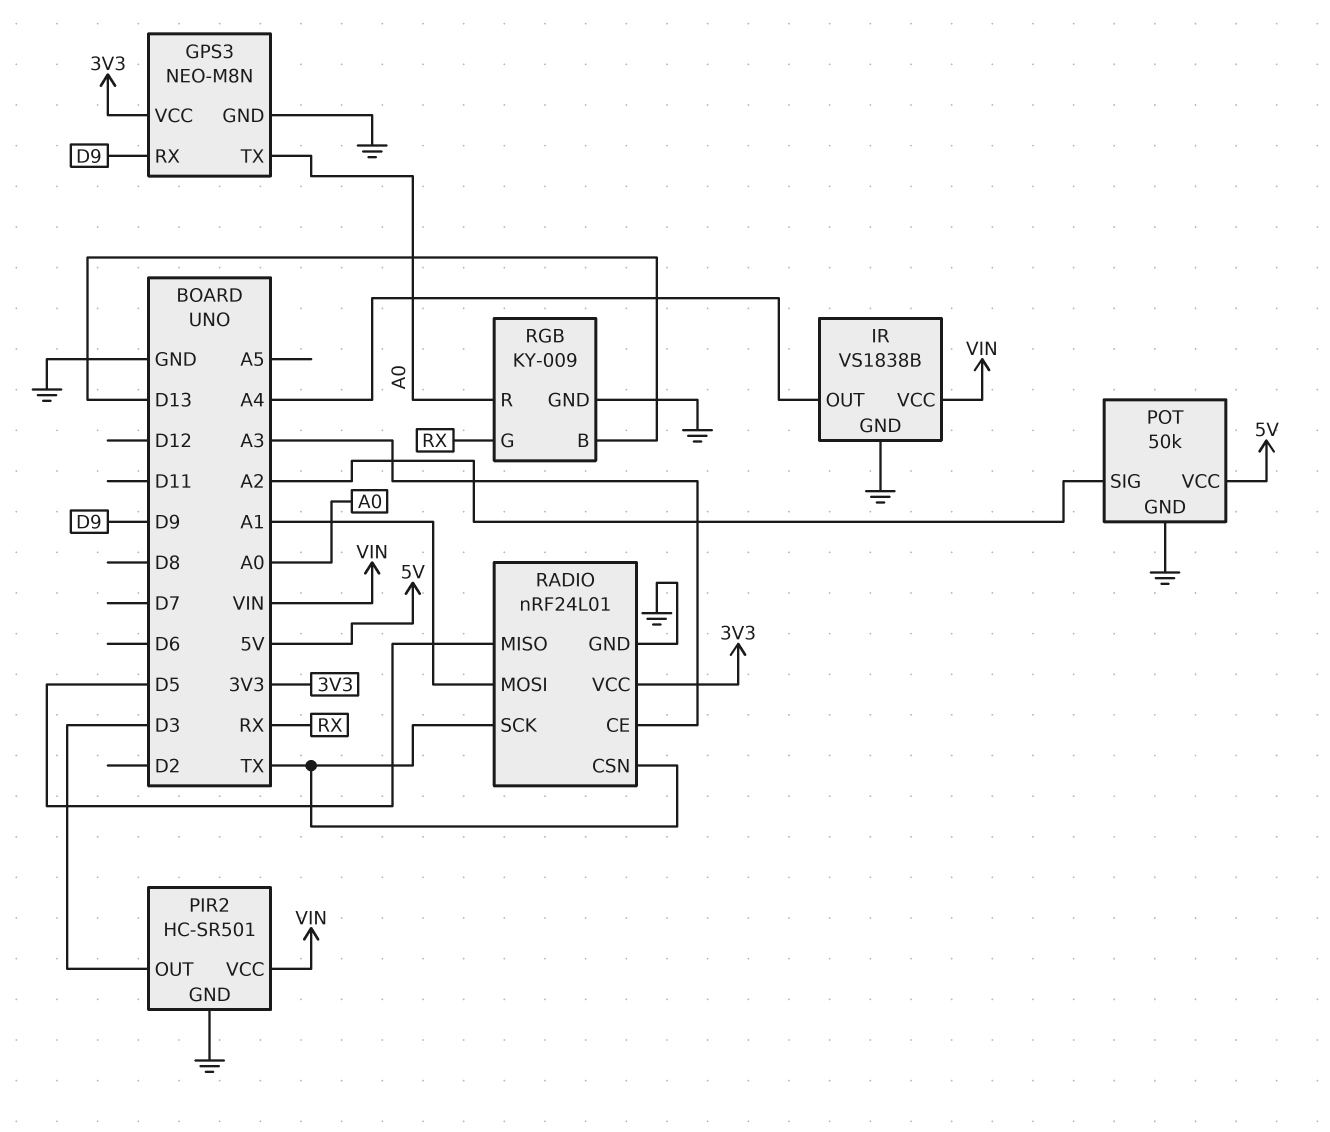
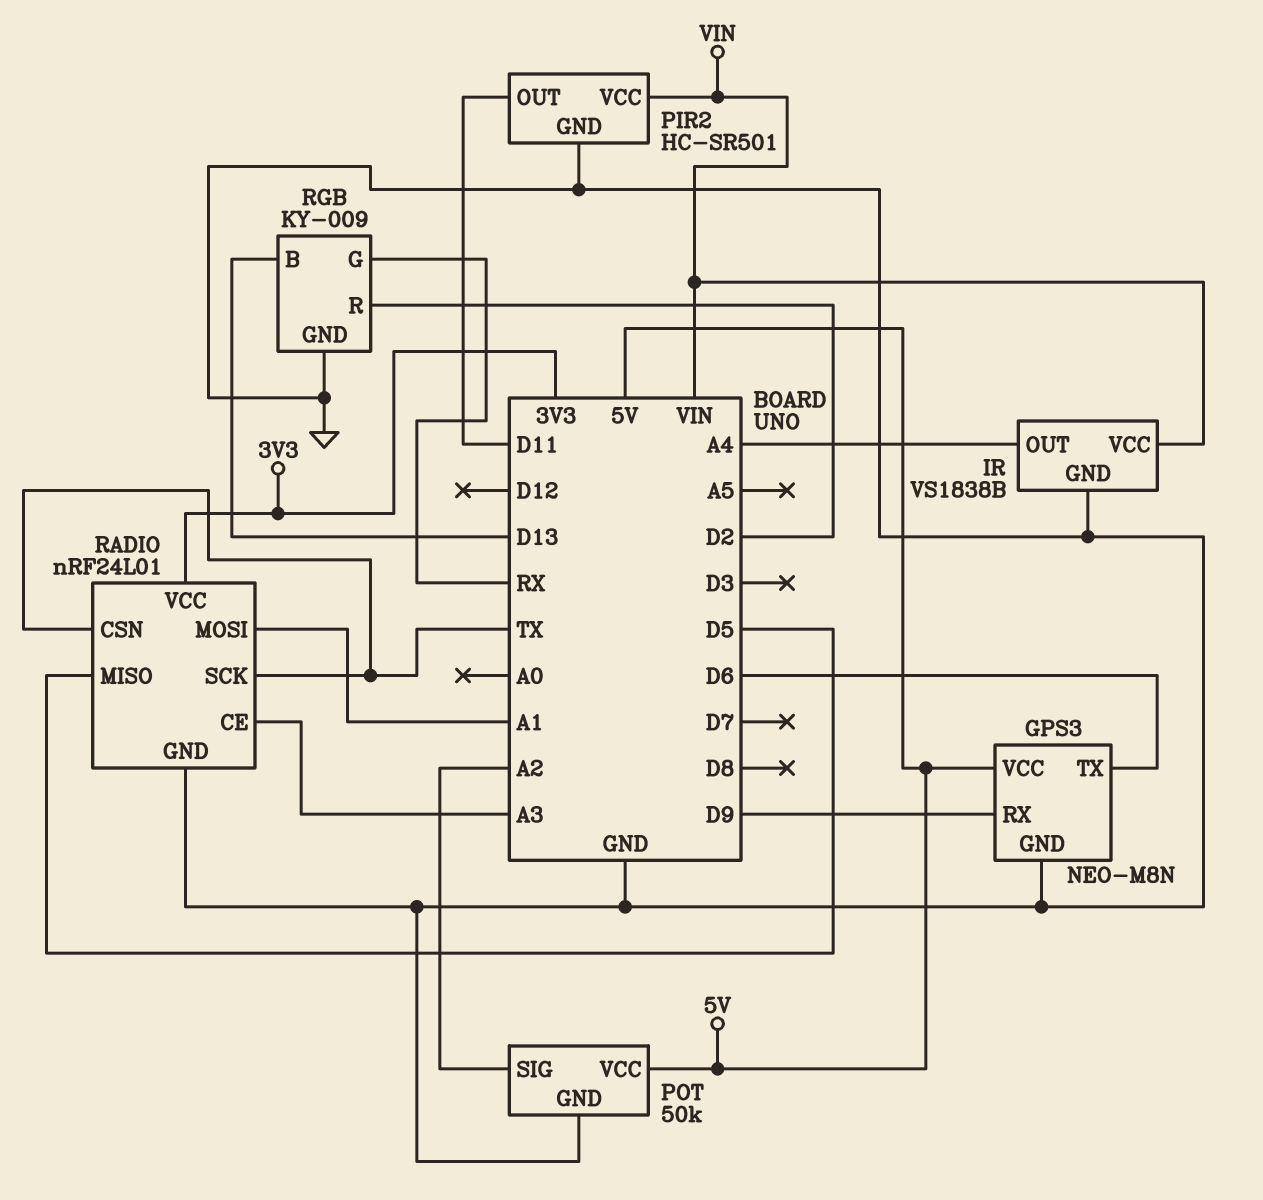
GPS3 pin TX: A0 -> D6
GPS3 pin VCC: 3V3 -> 5V
PIR2 pin OUT: D3 -> D11
RGB pin R: A0 -> D2

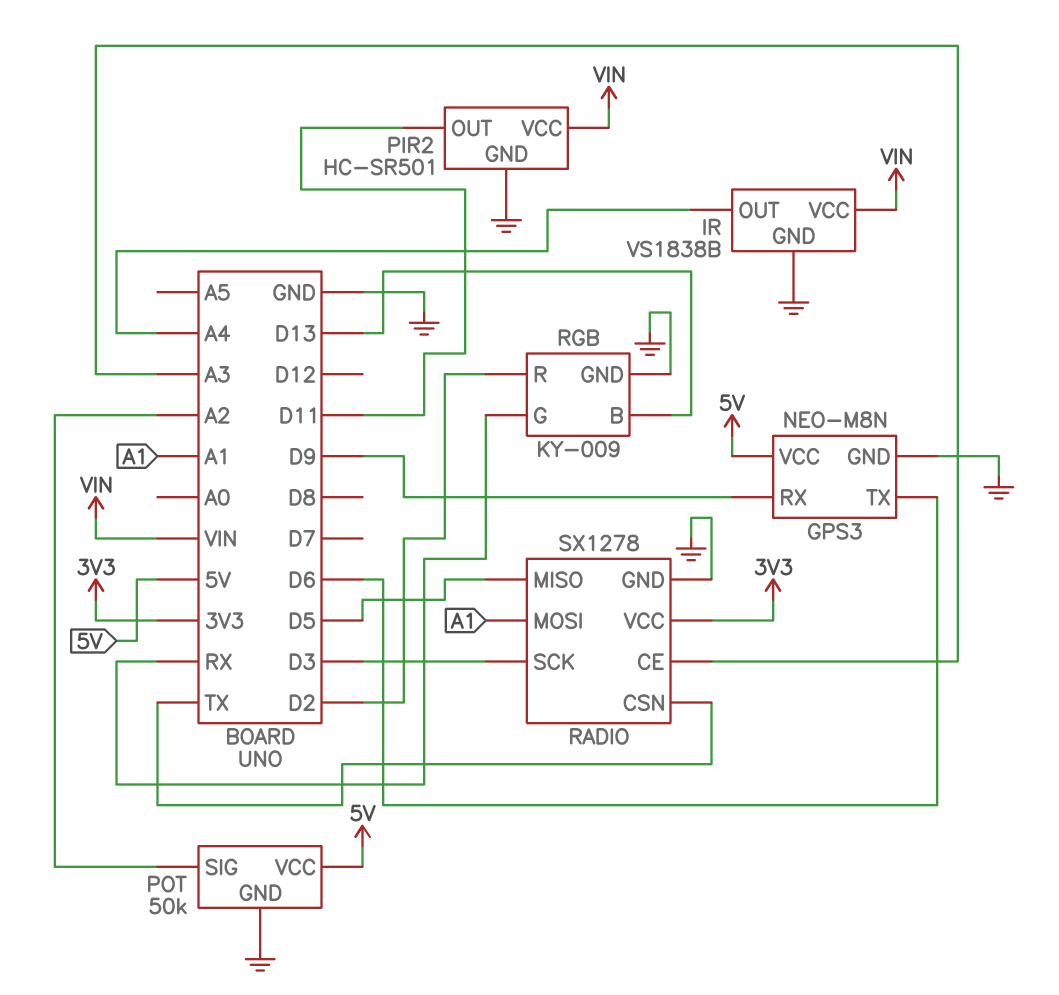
RADIO: nRF24L01 -> SX1278
RADIO pin SCK: TX -> D3

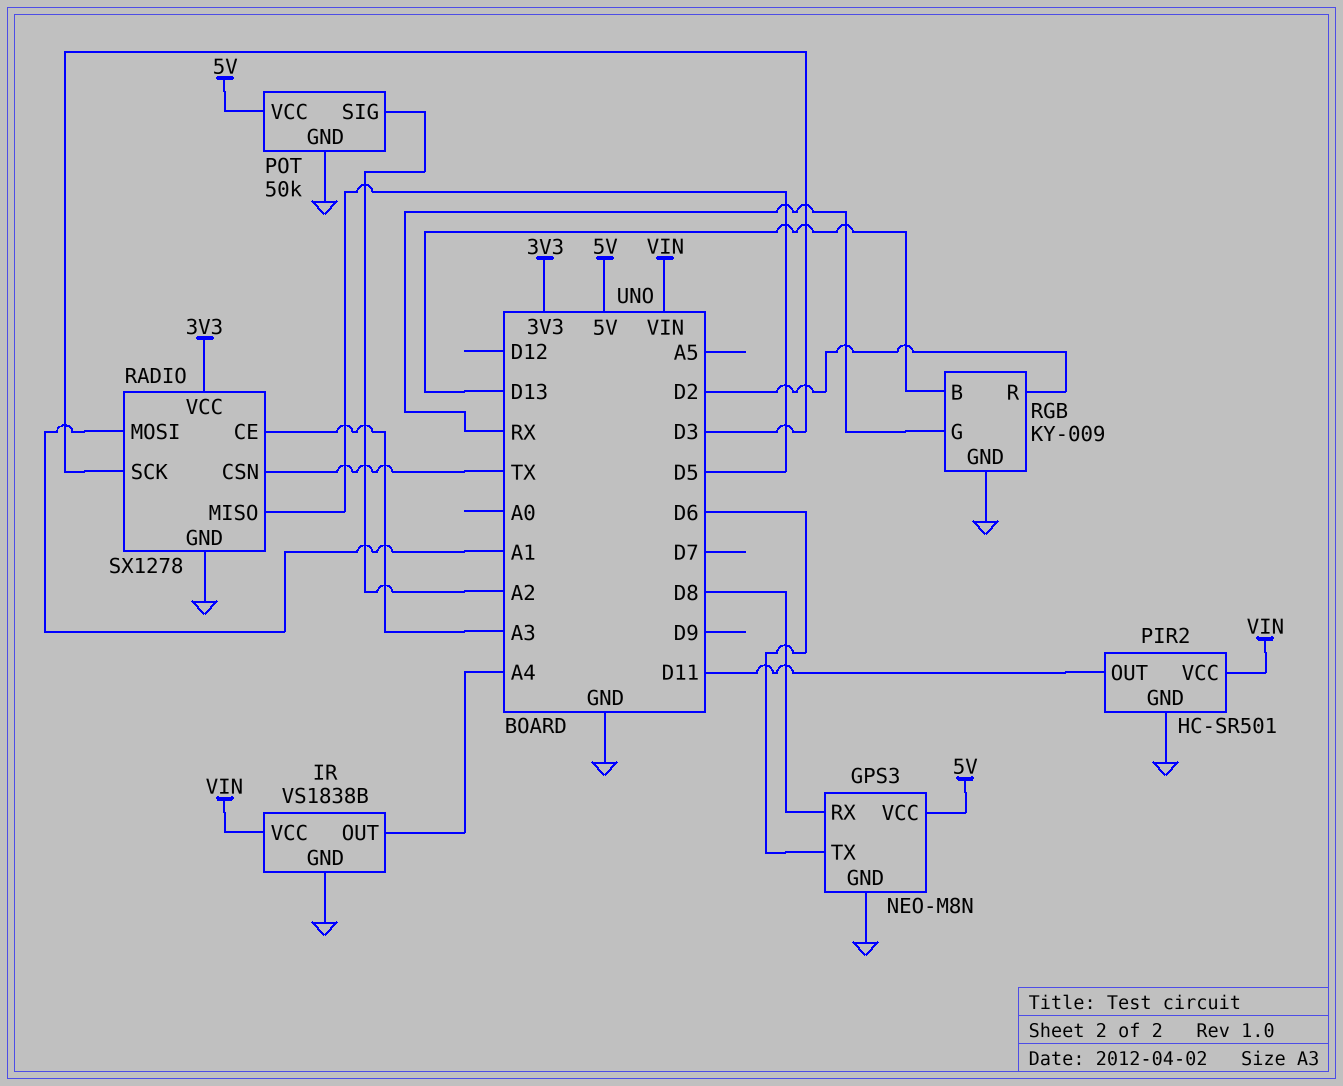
GPS3 pin RX: D9 -> D8

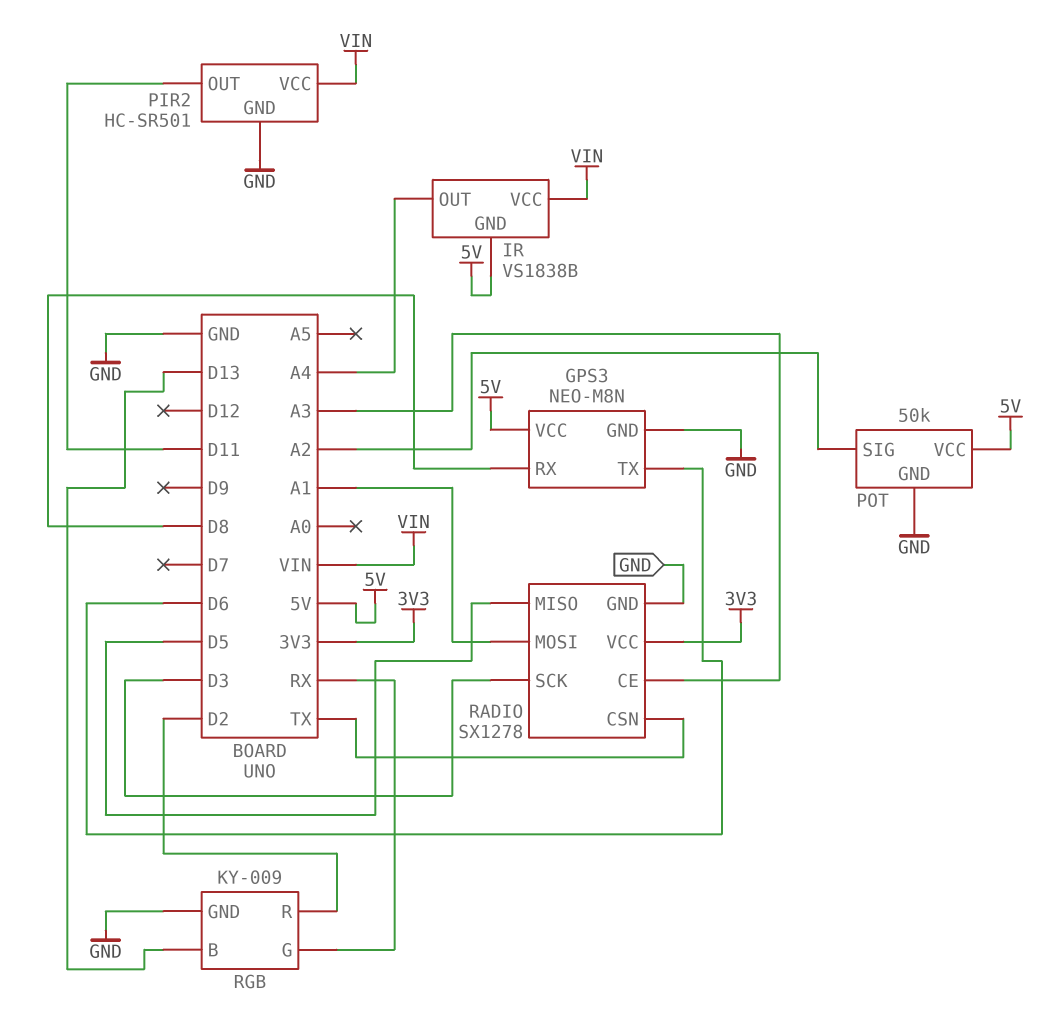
IR pin GND: GND -> 5V

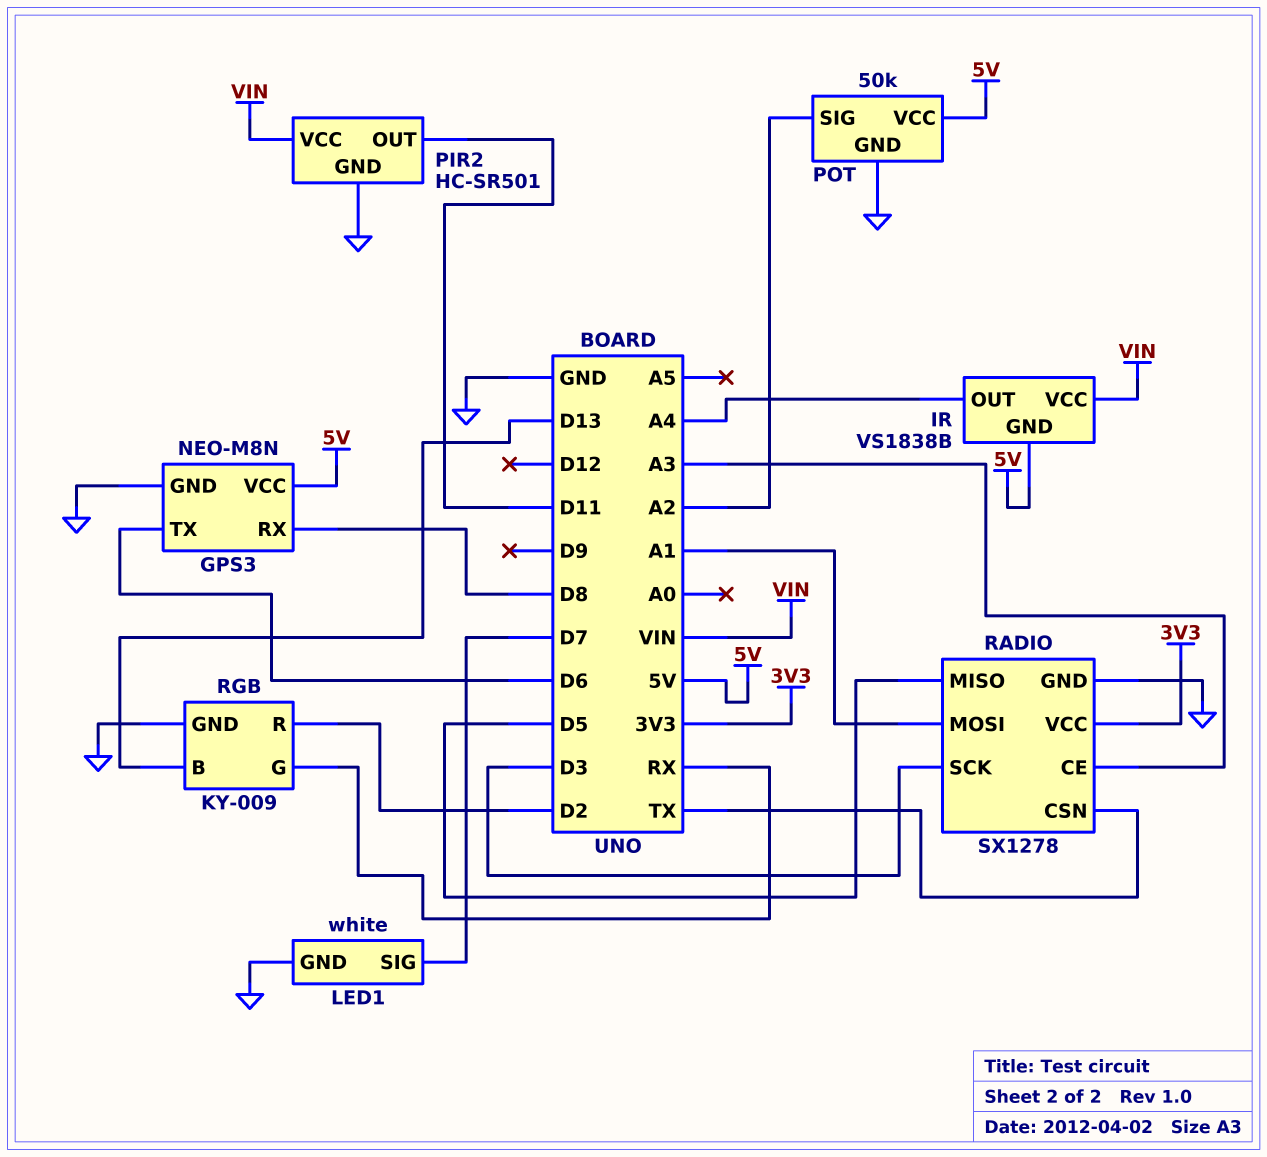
LED1: none -> white
LED1 pin GND: none -> GND
LED1 pin SIG: none -> D7

